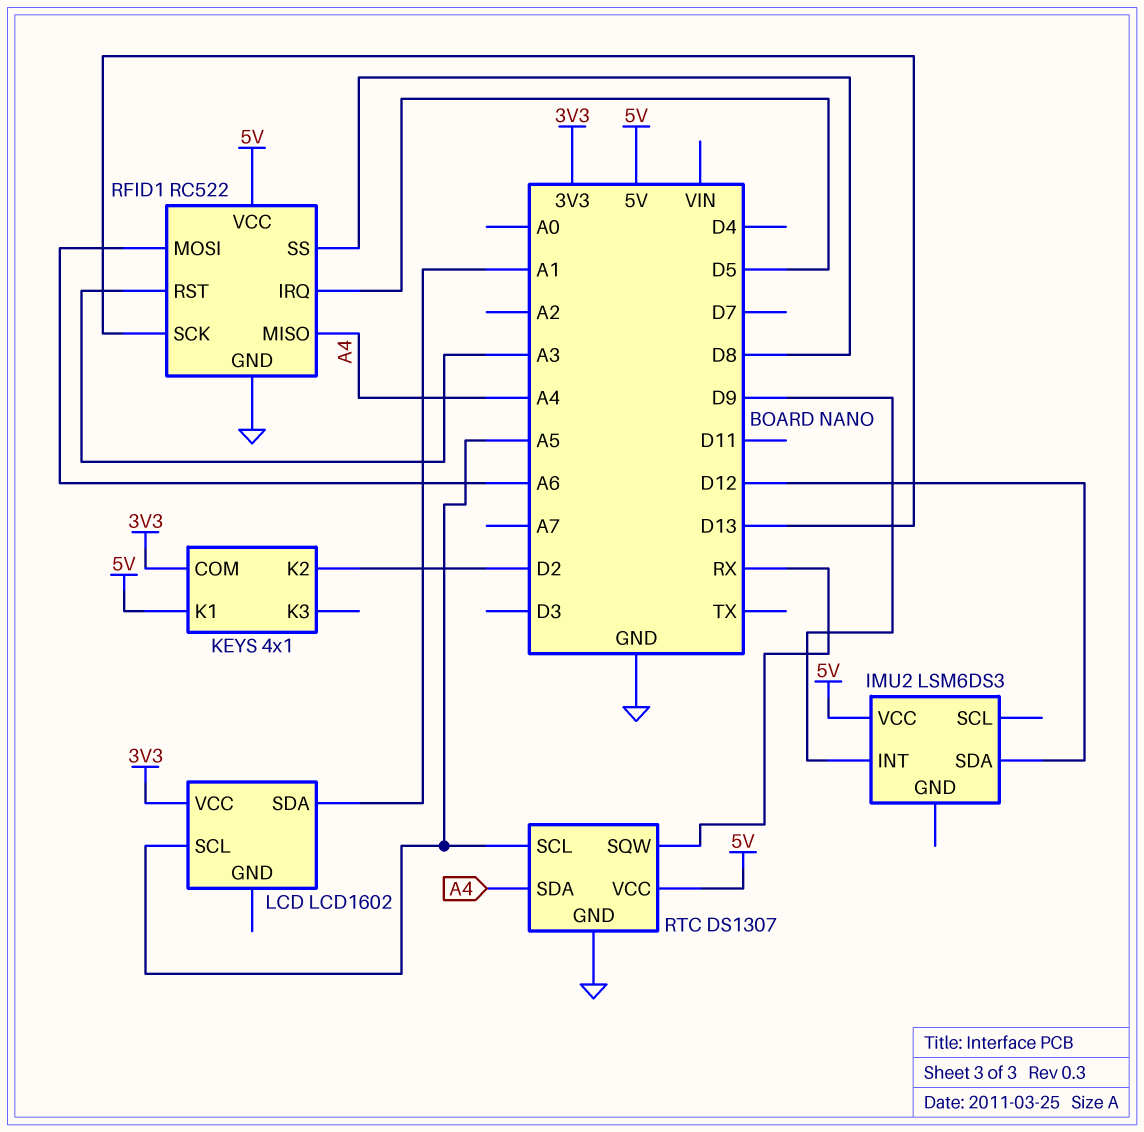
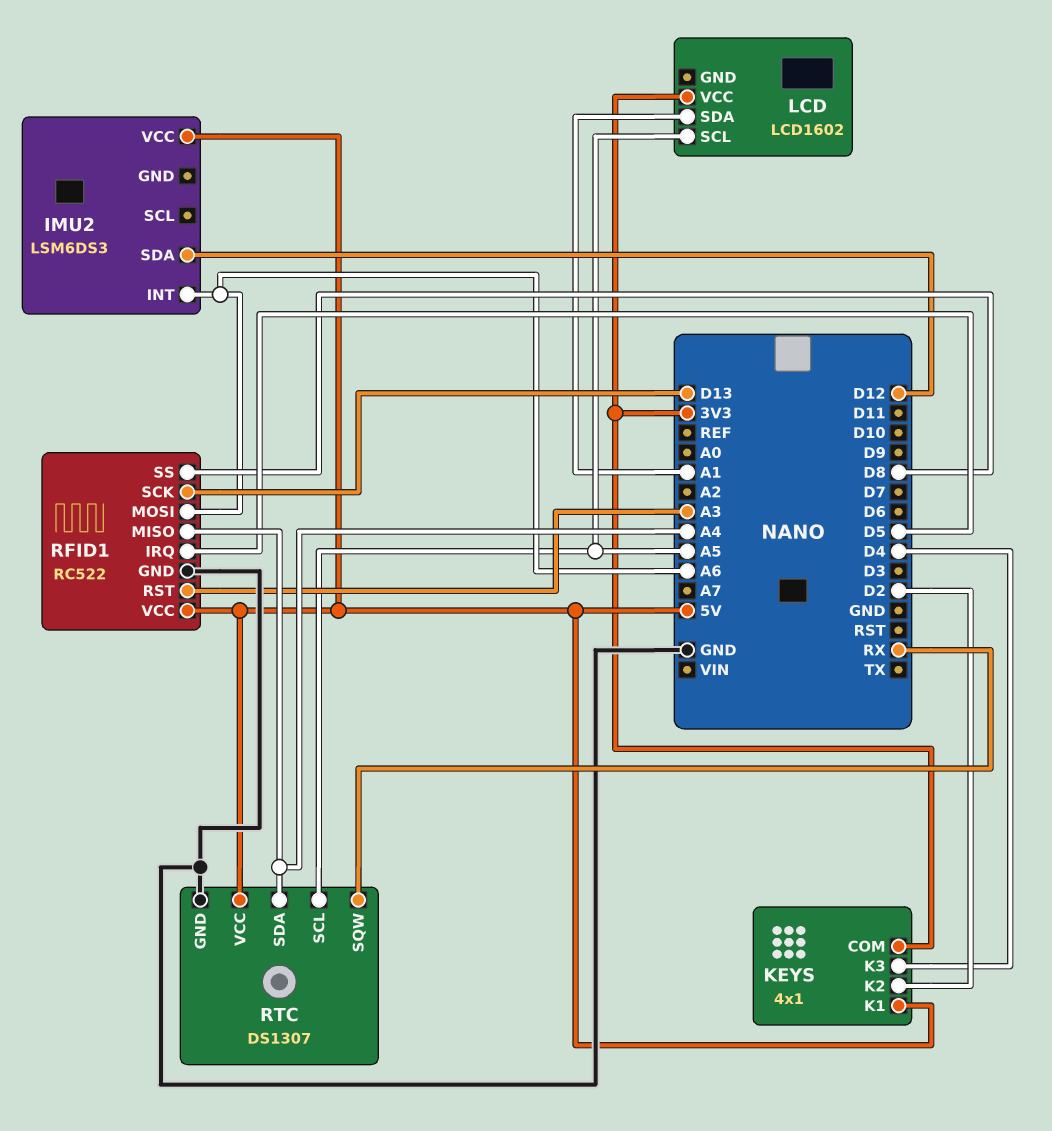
IMU2 pin INT: D9 -> A6
KEYS pin K3: none -> D4

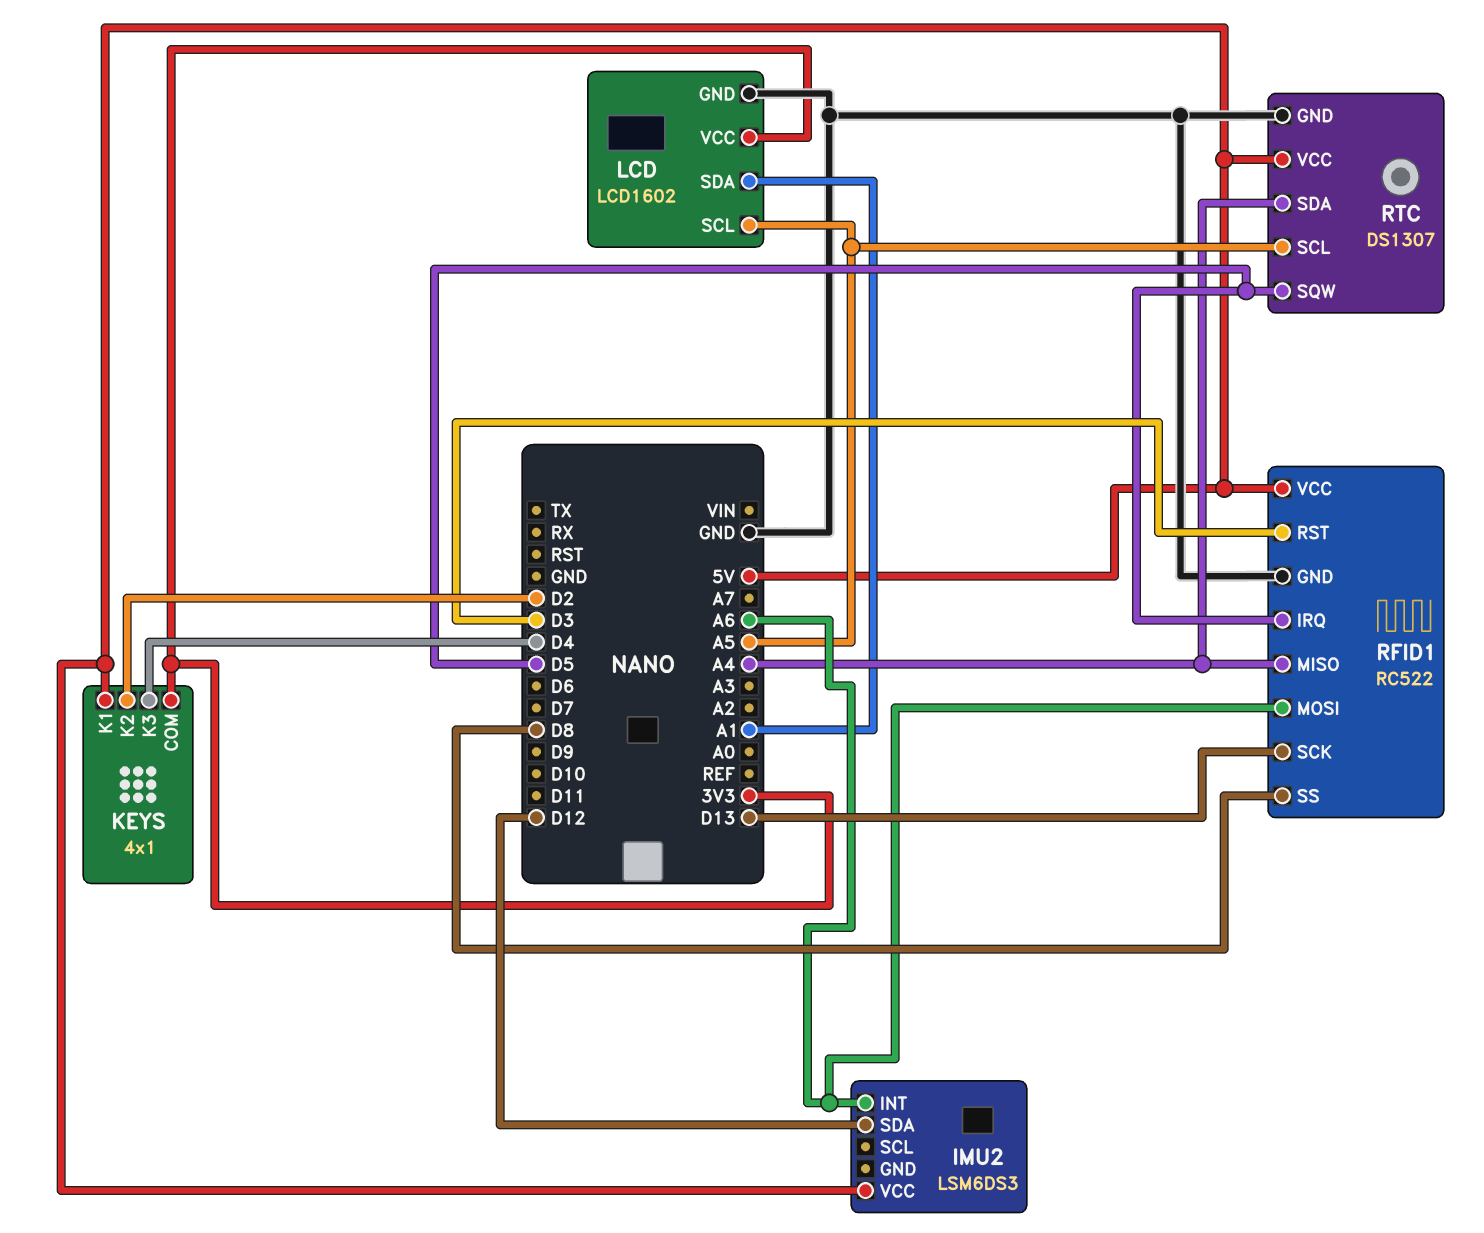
LCD pin GND: none -> GND
RFID1 pin RST: A3 -> D3
RTC pin SQW: RX -> D5

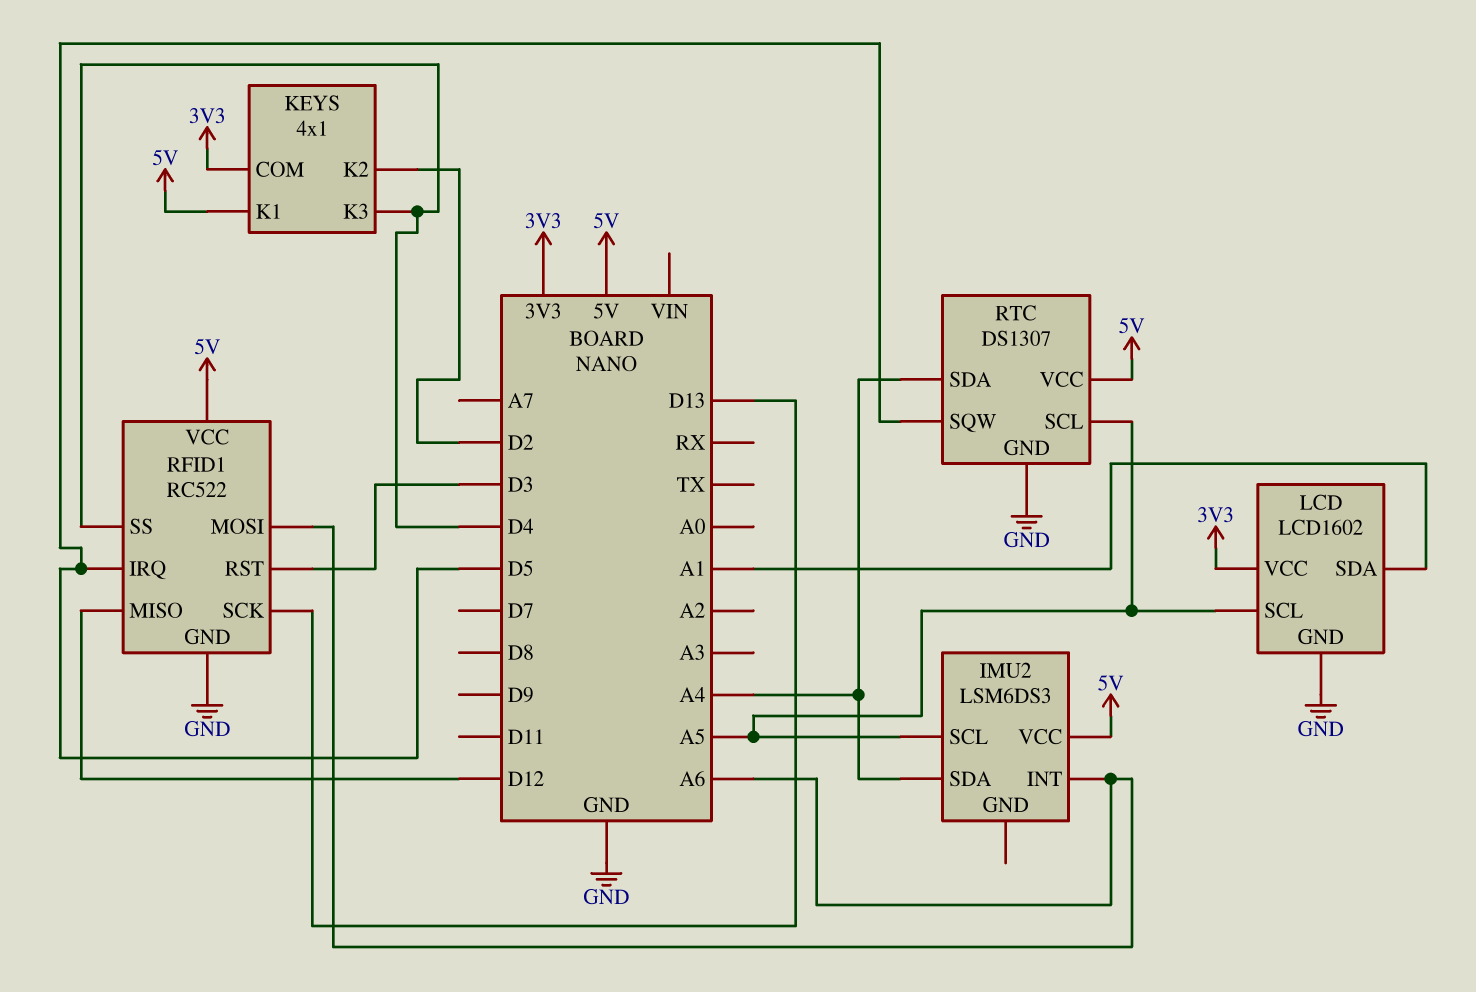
IMU2 pin SCL: none -> A5
IMU2 pin SDA: D12 -> A4
RFID1 pin MISO: A4 -> D12
RFID1 pin SS: D8 -> D4

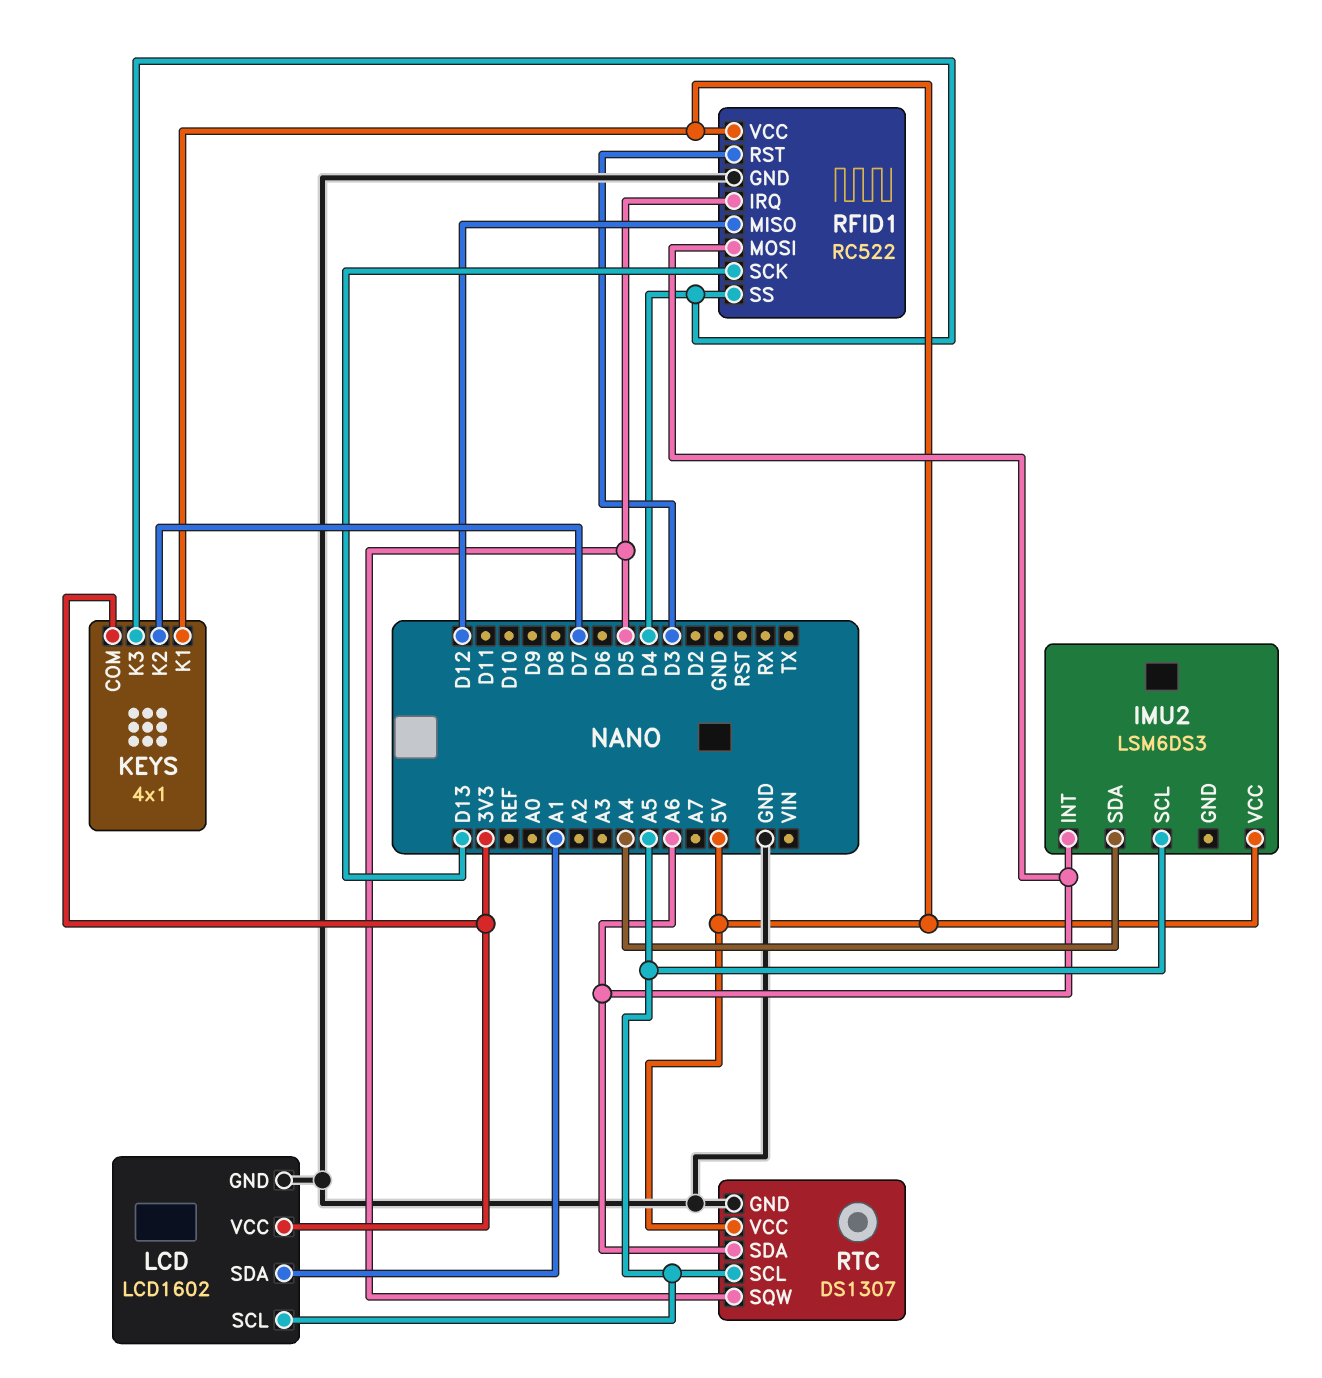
KEYS pin K2: D2 -> D7
RTC pin SDA: A4 -> A6

